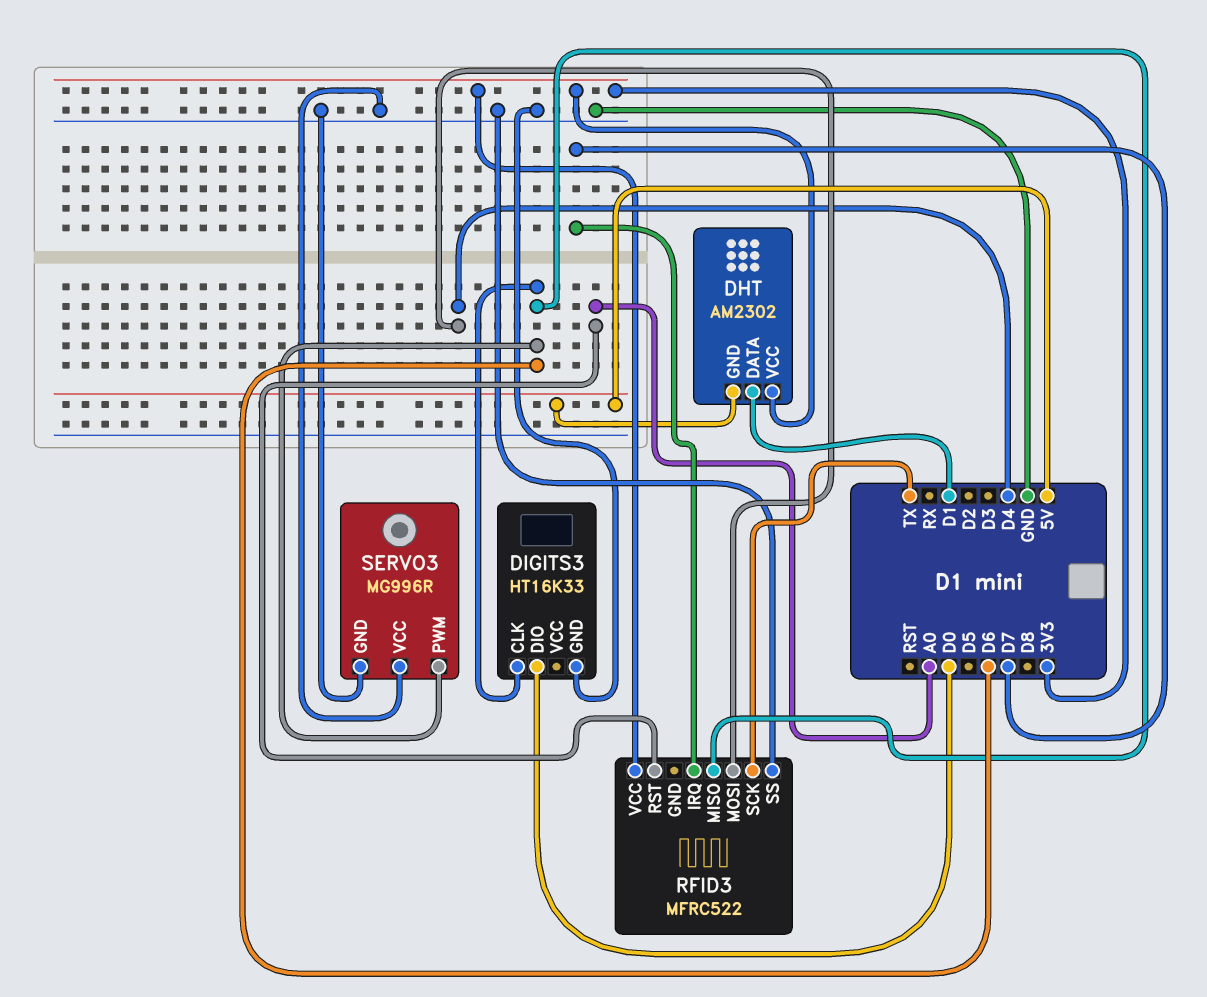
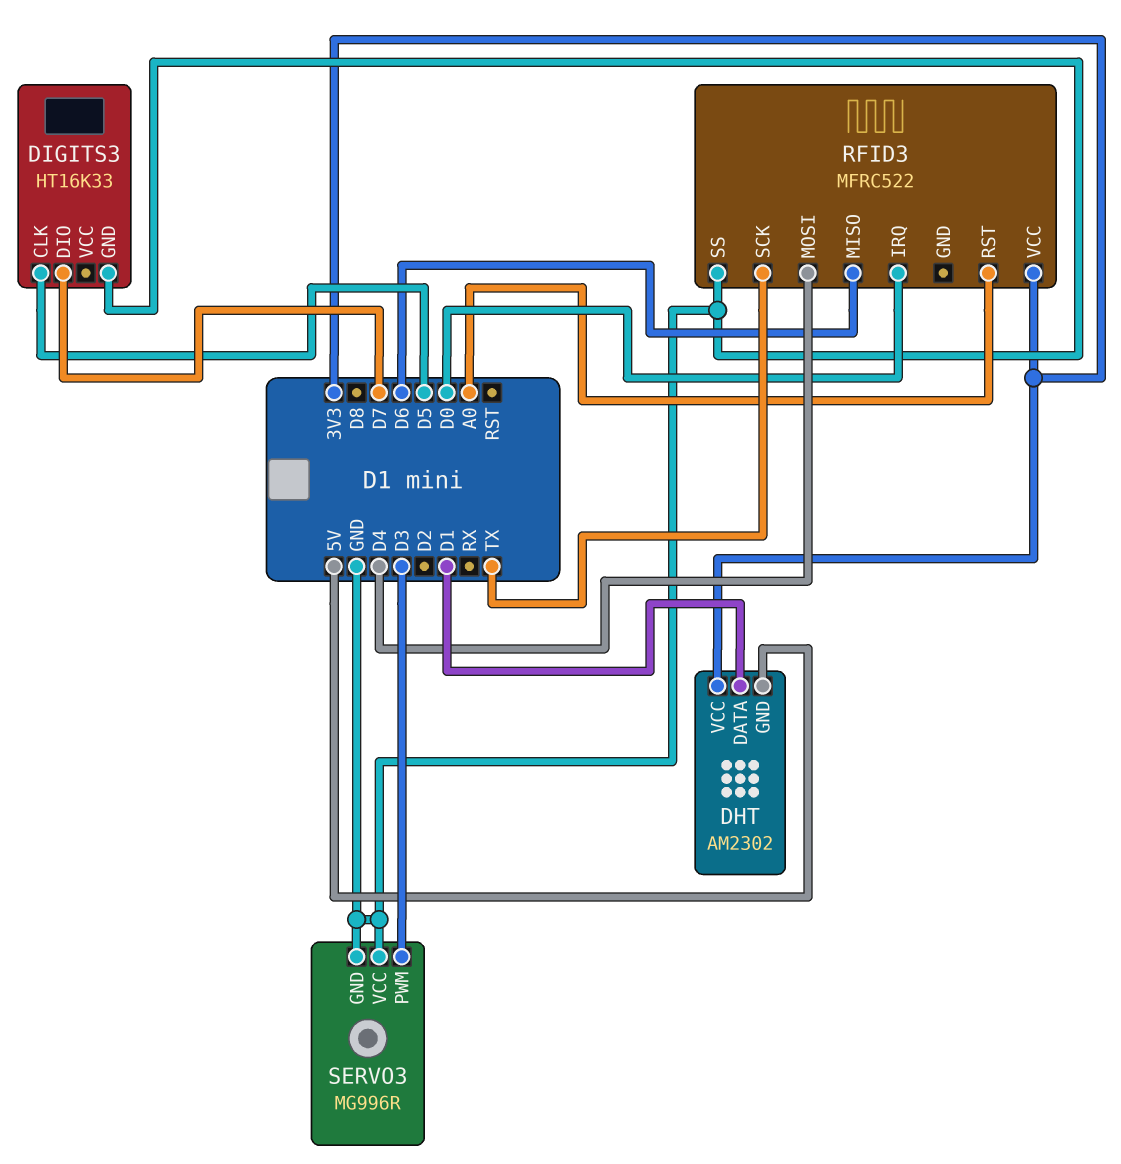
DIGITS3 pin CLK: D6 -> D5
DIGITS3 pin DIO: D0 -> D7
RFID3 pin IRQ: D7 -> D0
SERVO3 pin PWM: D6 -> D3

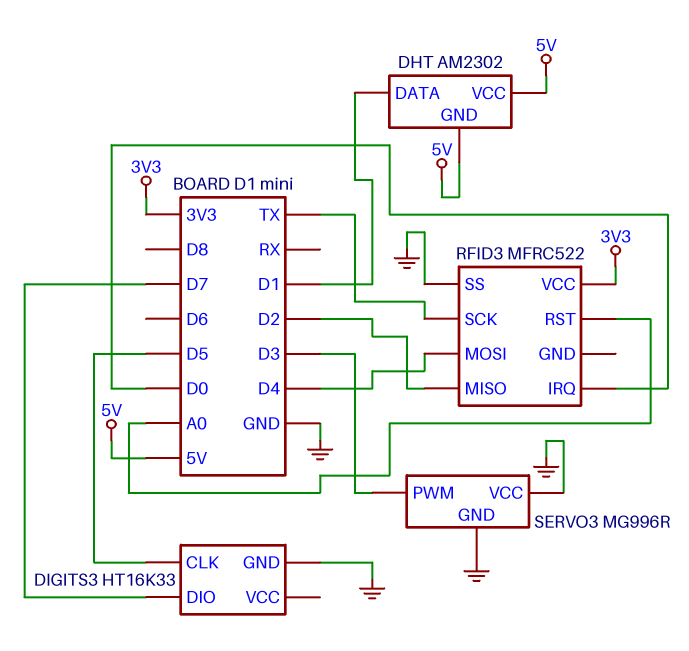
DHT pin VCC: 3V3 -> 5V
RFID3 pin MISO: D6 -> D2

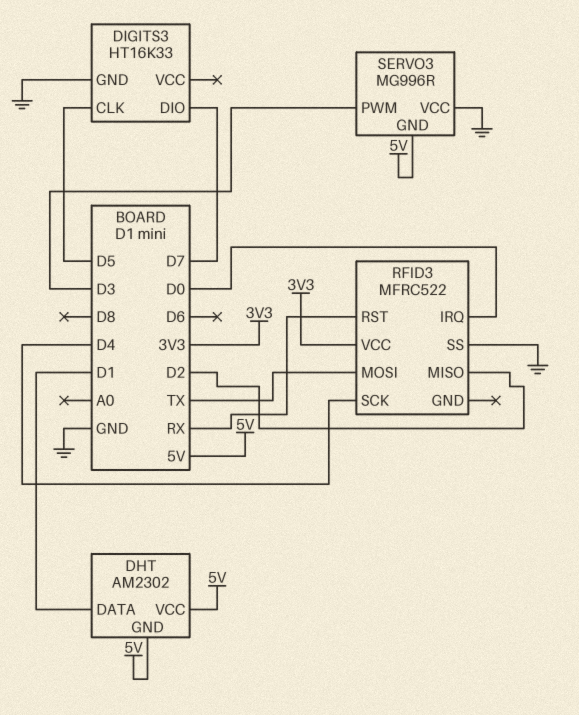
RFID3 pin MOSI: D4 -> TX
RFID3 pin RST: A0 -> RX
RFID3 pin SCK: TX -> D4
SERVO3 pin GND: GND -> 5V

